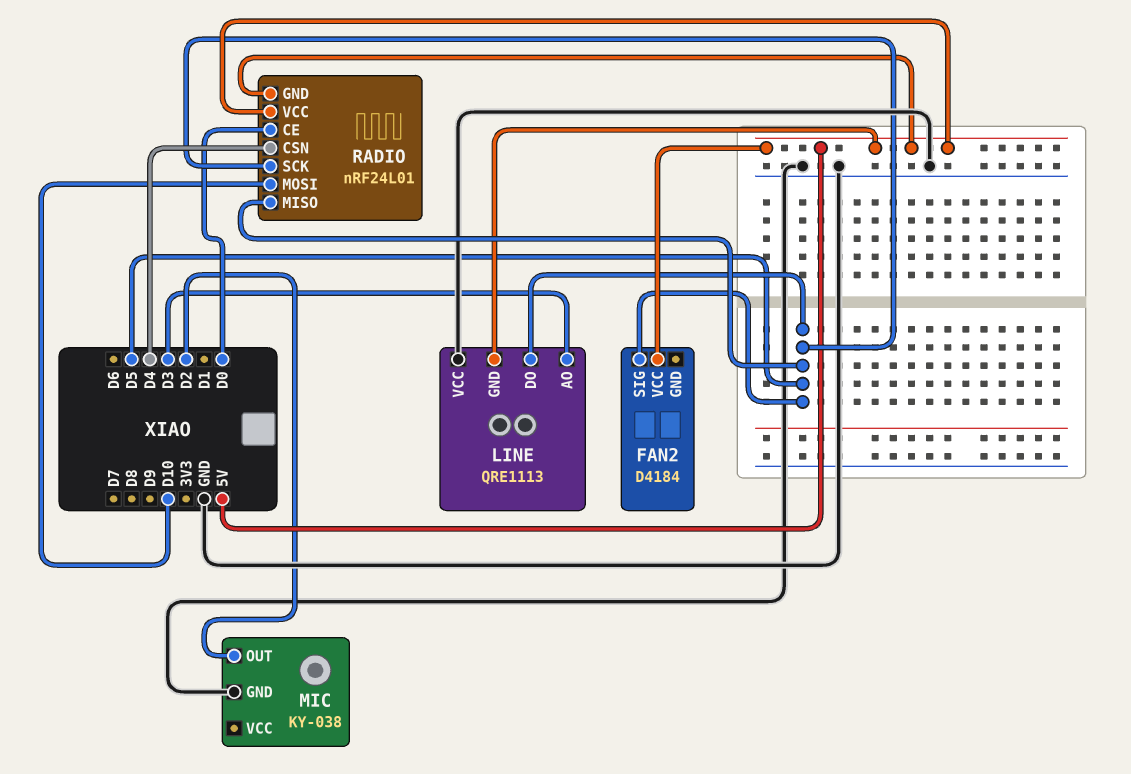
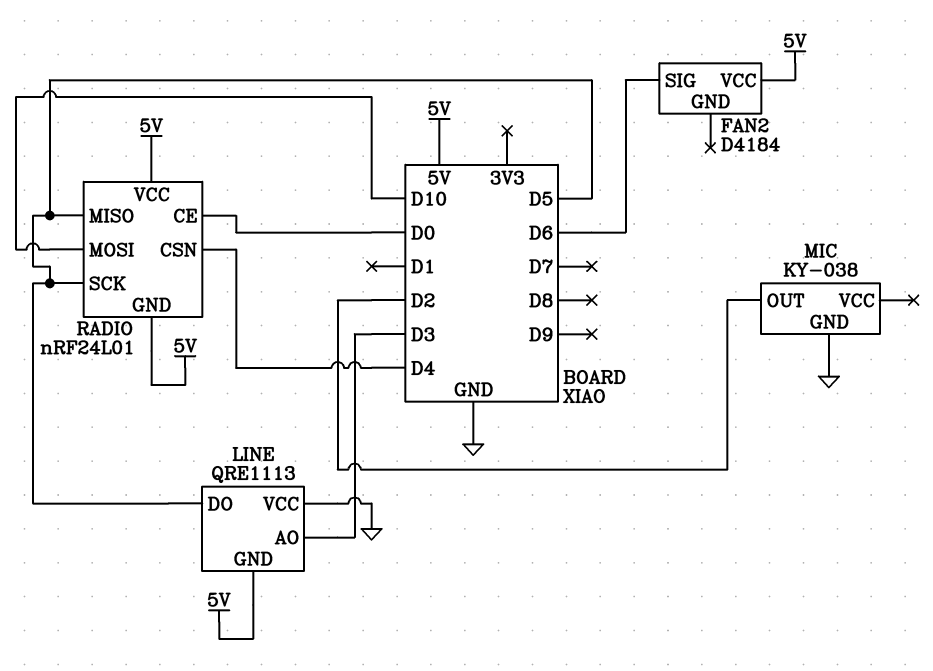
FAN2 pin SIG: D5 -> D6

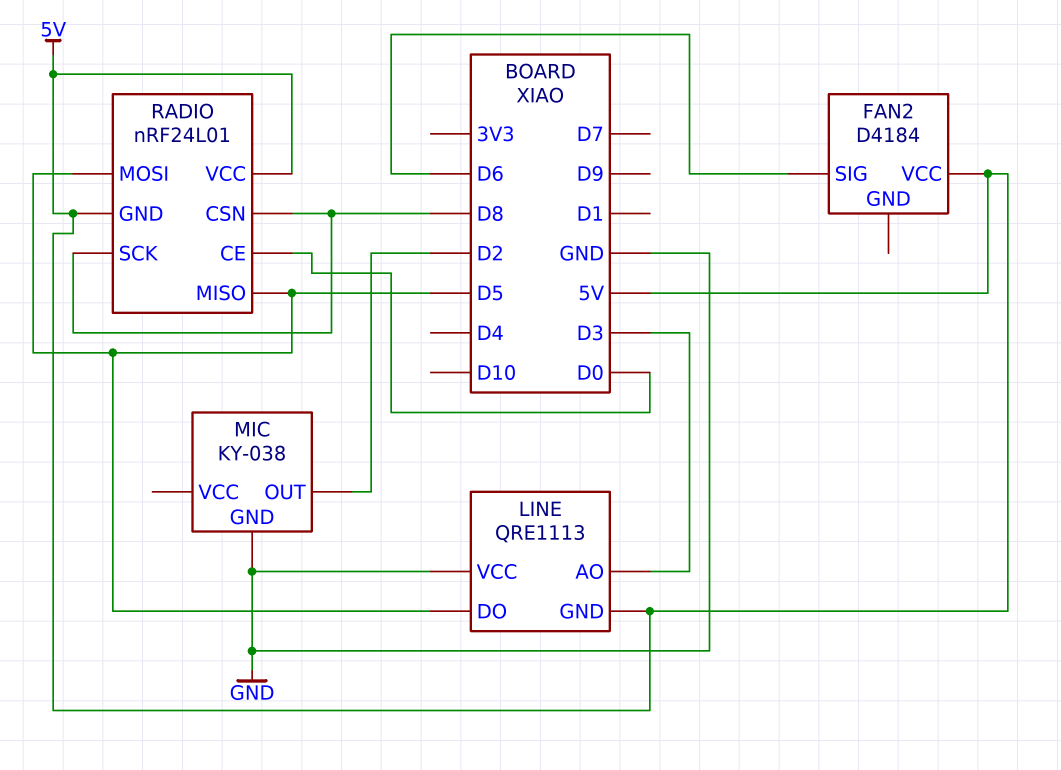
RADIO pin CSN: D4 -> D8
RADIO pin MOSI: D10 -> D5
RADIO pin SCK: D5 -> D8

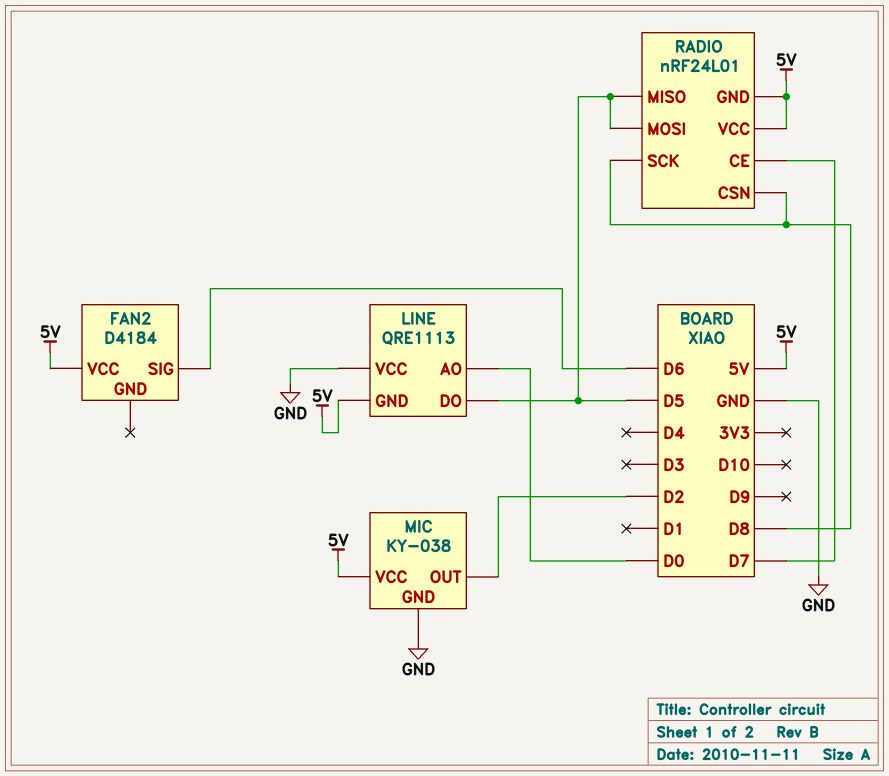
LINE pin AO: D3 -> D0
MIC pin VCC: none -> 5V
RADIO pin CE: D0 -> D7

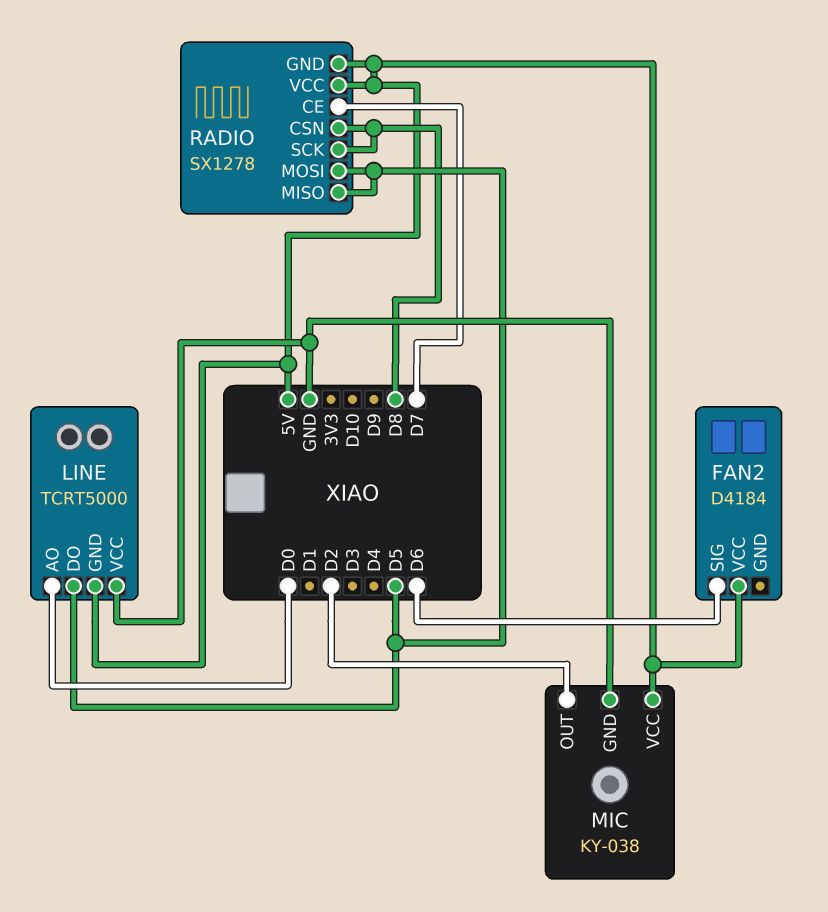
LINE: QRE1113 -> TCRT5000
RADIO: nRF24L01 -> SX1278

